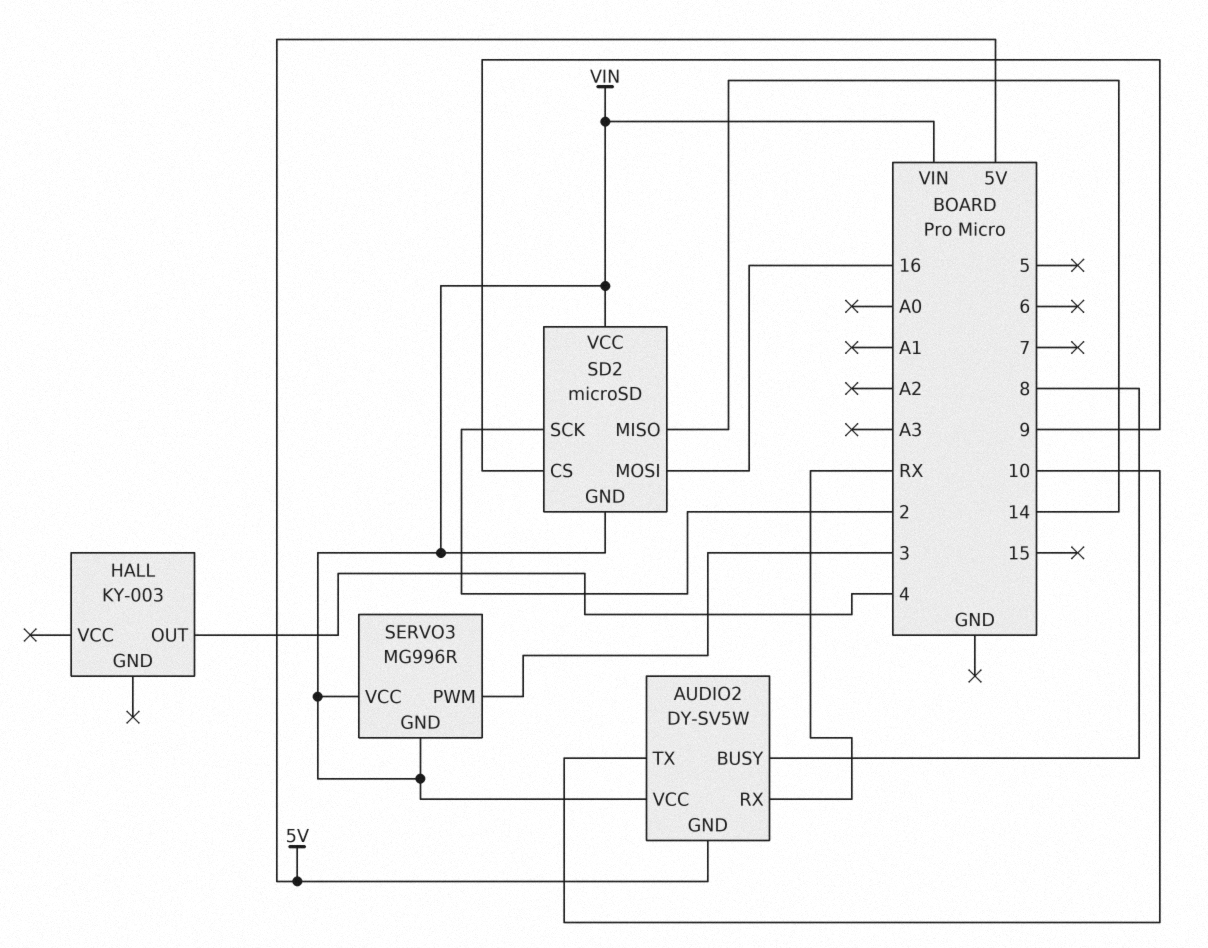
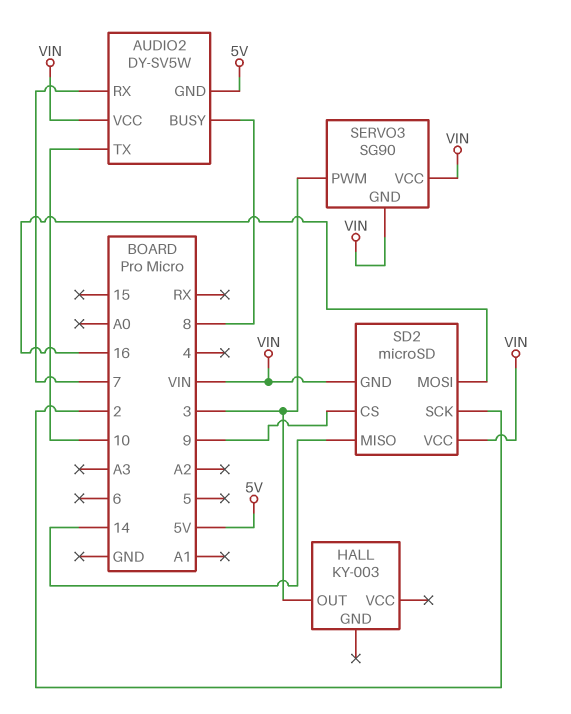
AUDIO2 pin RX: RX -> 7
HALL pin OUT: 4 -> 3
SERVO3: MG996R -> SG90

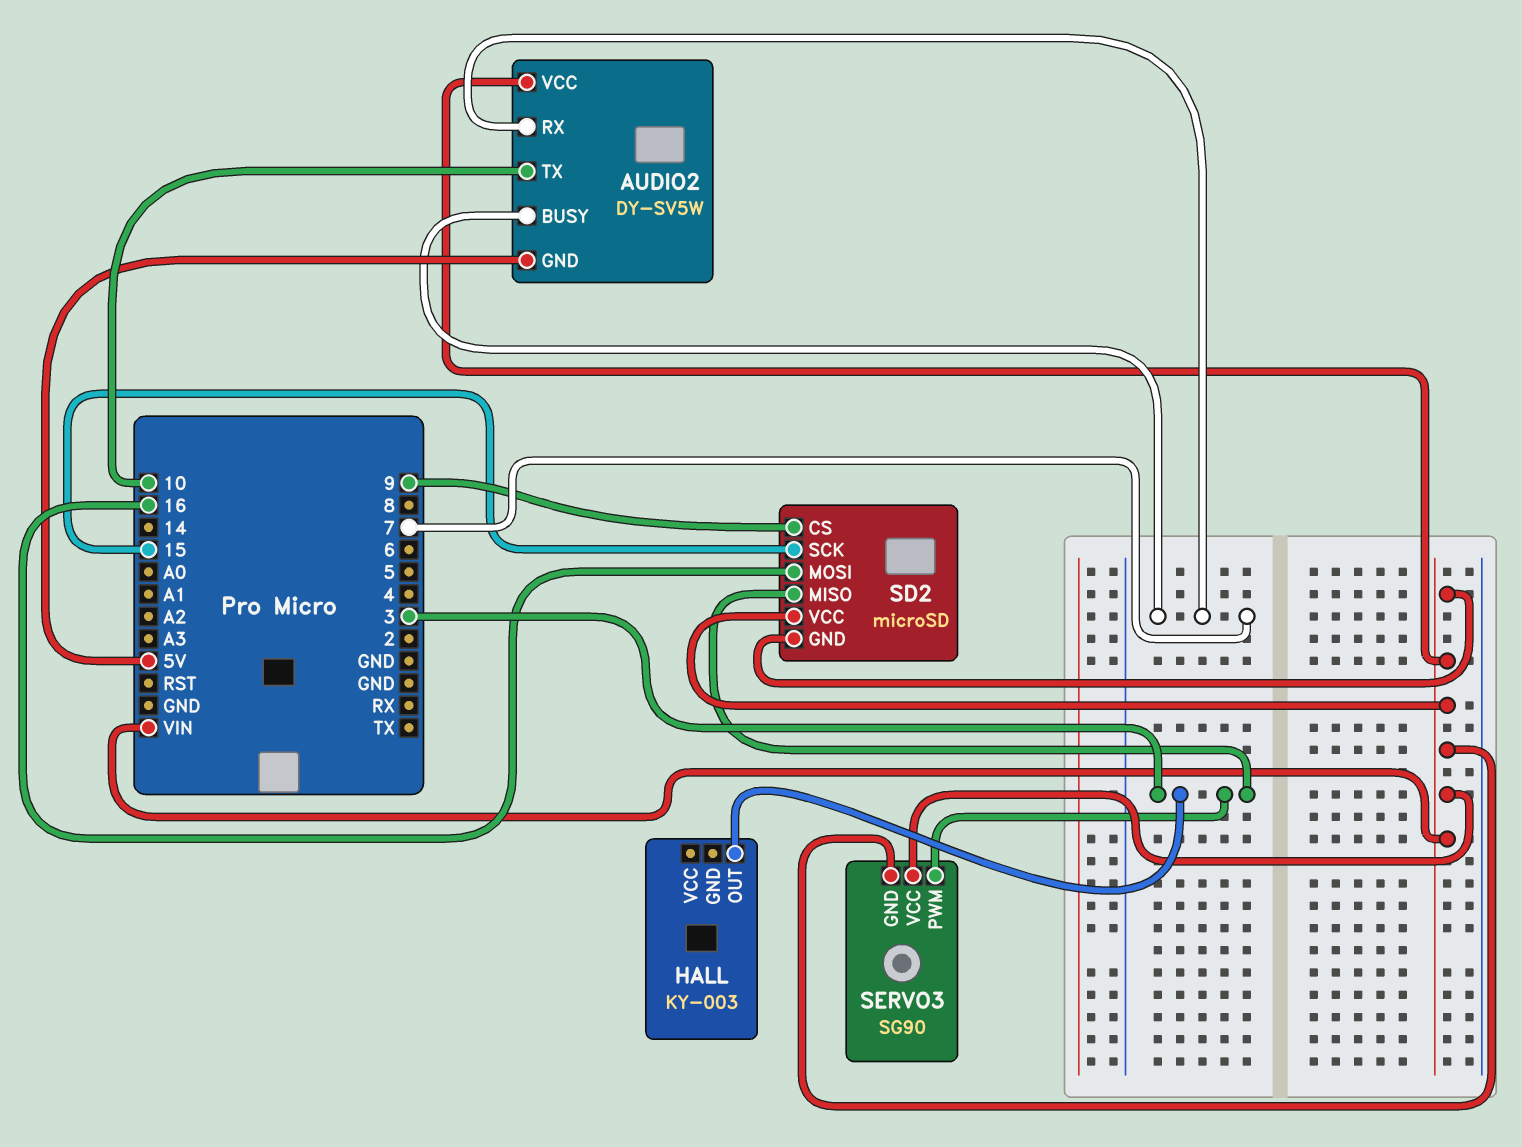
AUDIO2 pin BUSY: 8 -> 7
SD2 pin MISO: 14 -> 3
SD2 pin SCK: 2 -> 15

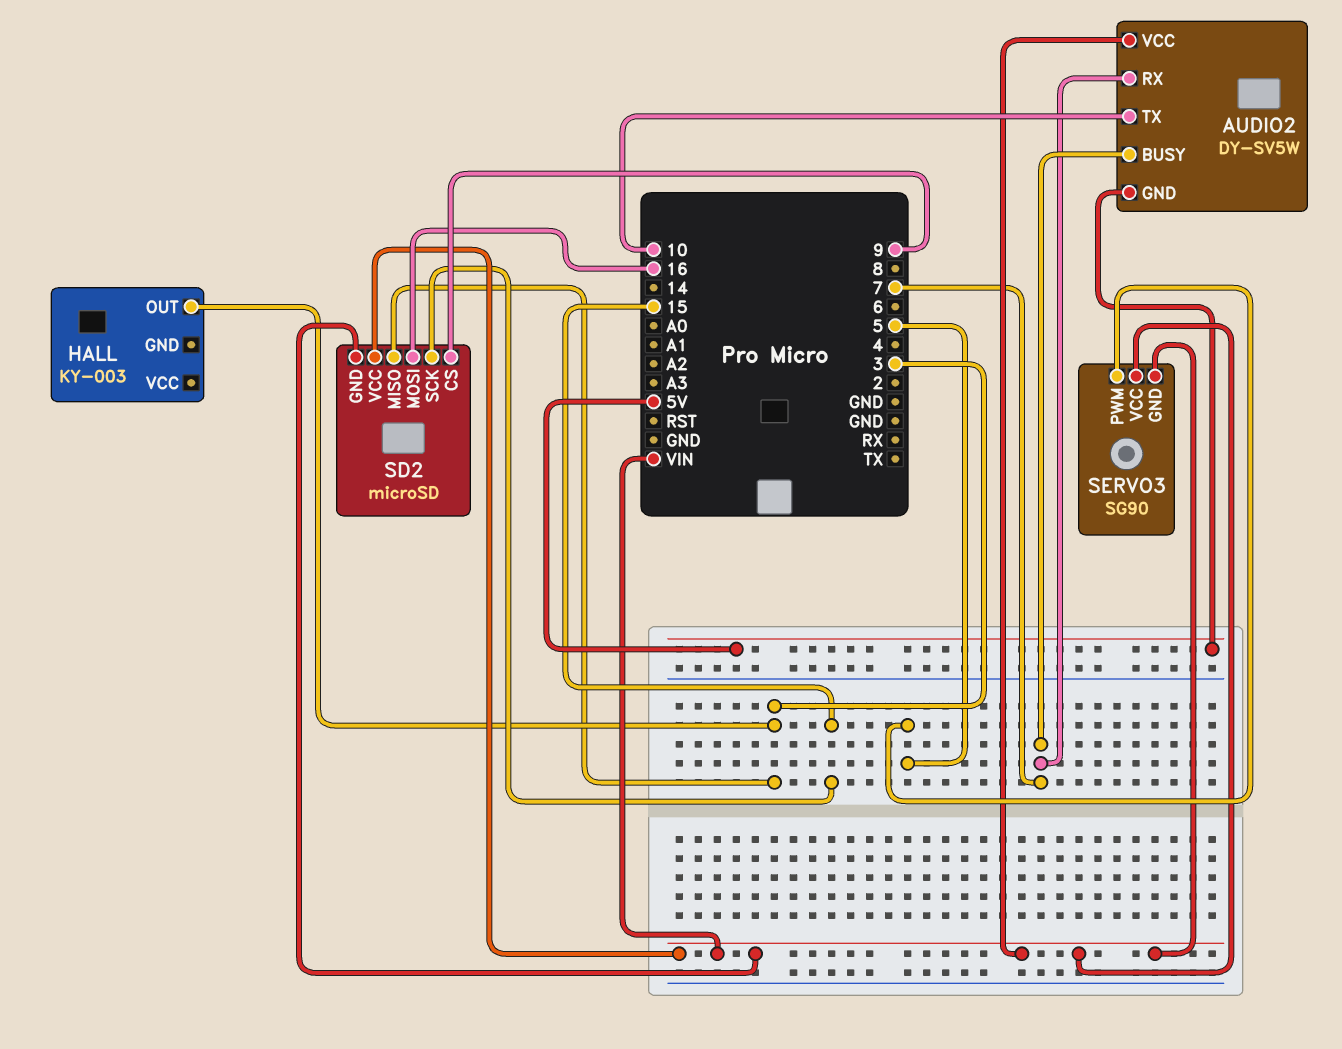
SERVO3 pin PWM: 3 -> 5

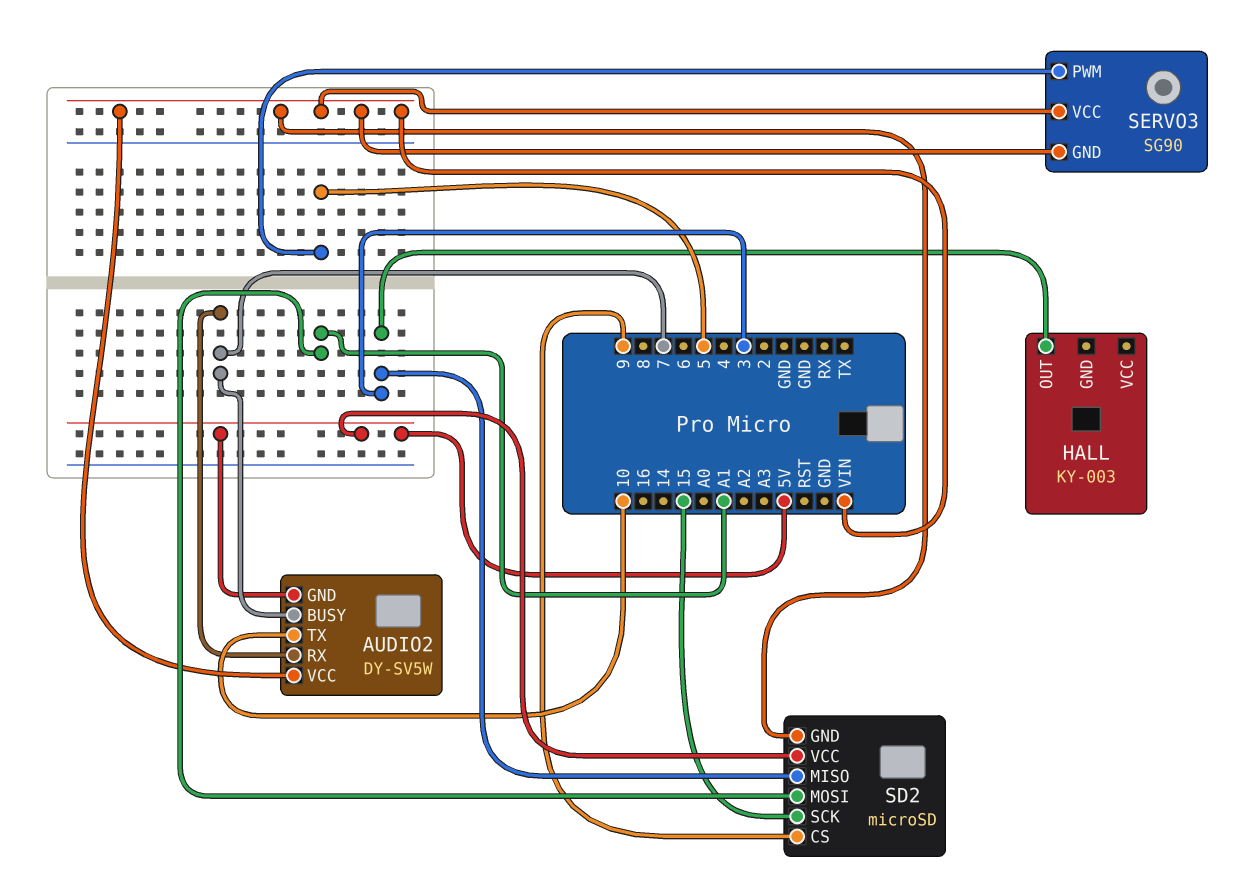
SD2 pin MOSI: 16 -> A1
SD2 pin VCC: VIN -> 5V

